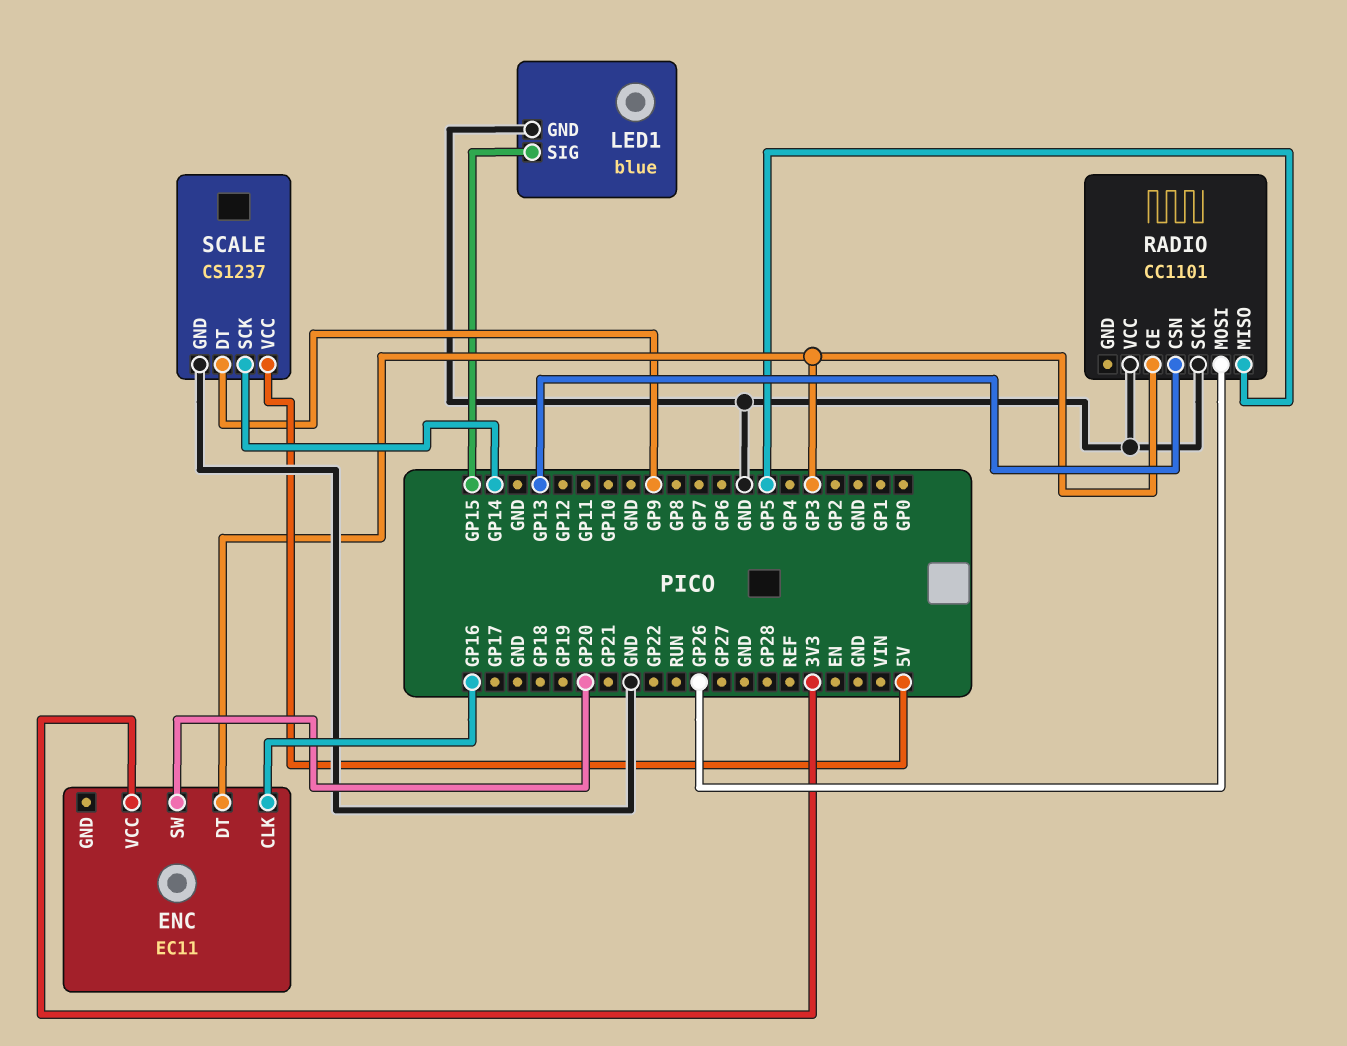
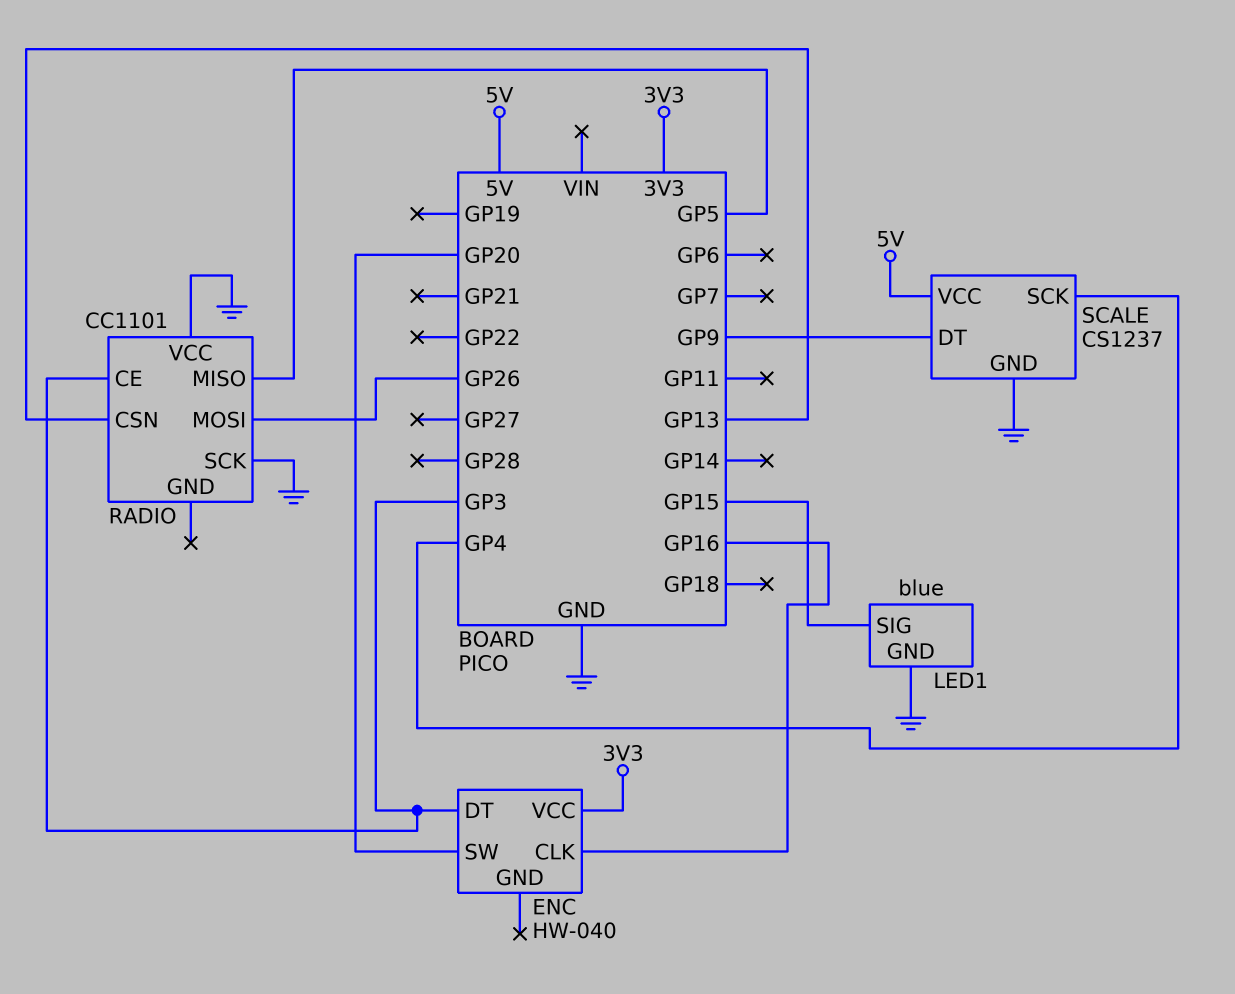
ENC: EC11 -> HW-040
SCALE pin SCK: GP14 -> GP4

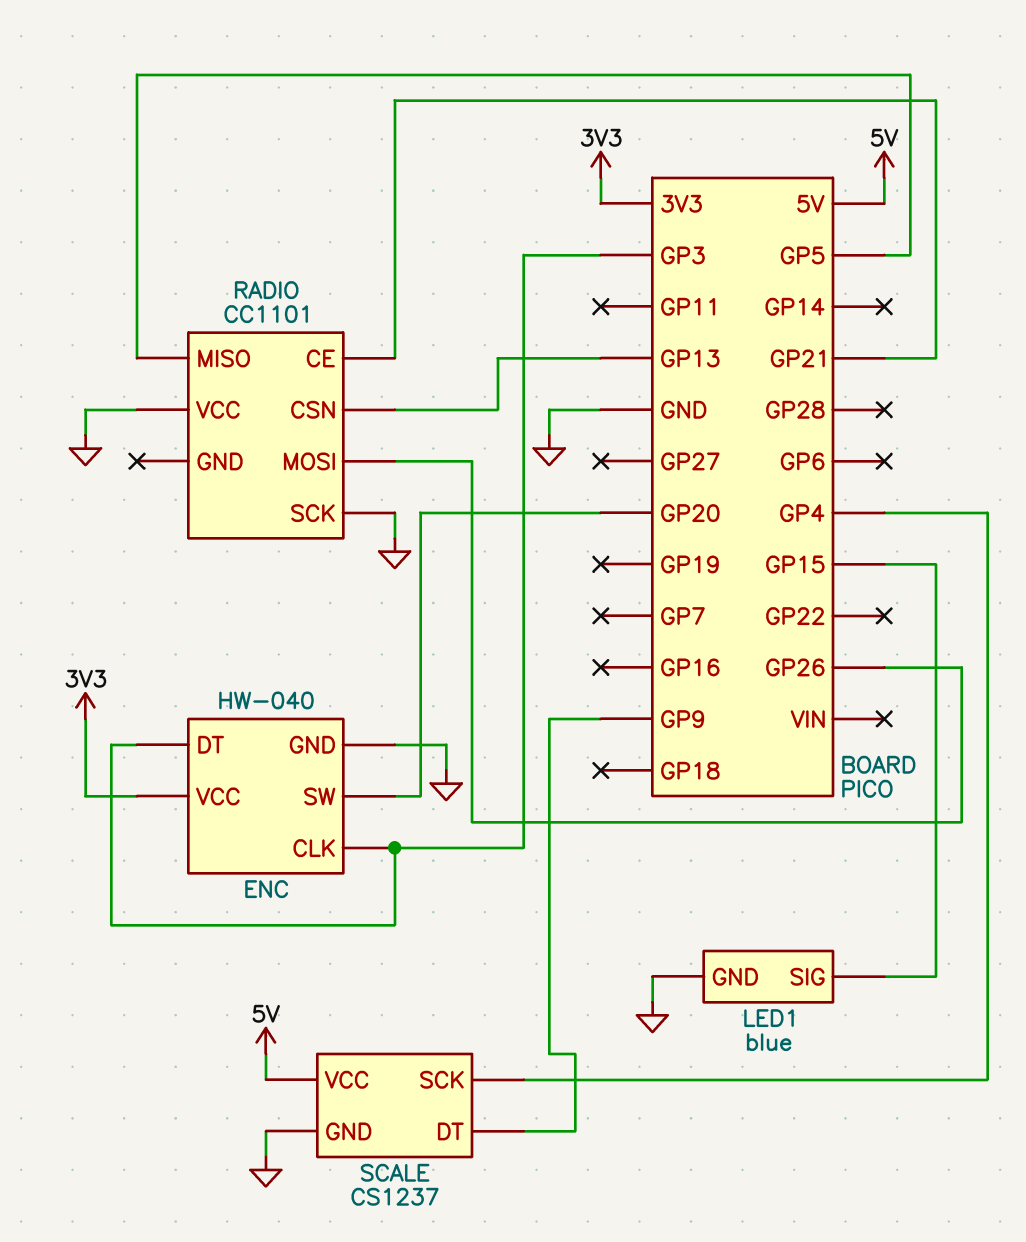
ENC pin CLK: GP16 -> GP3
ENC pin GND: none -> GND
RADIO pin CE: GP3 -> GP21

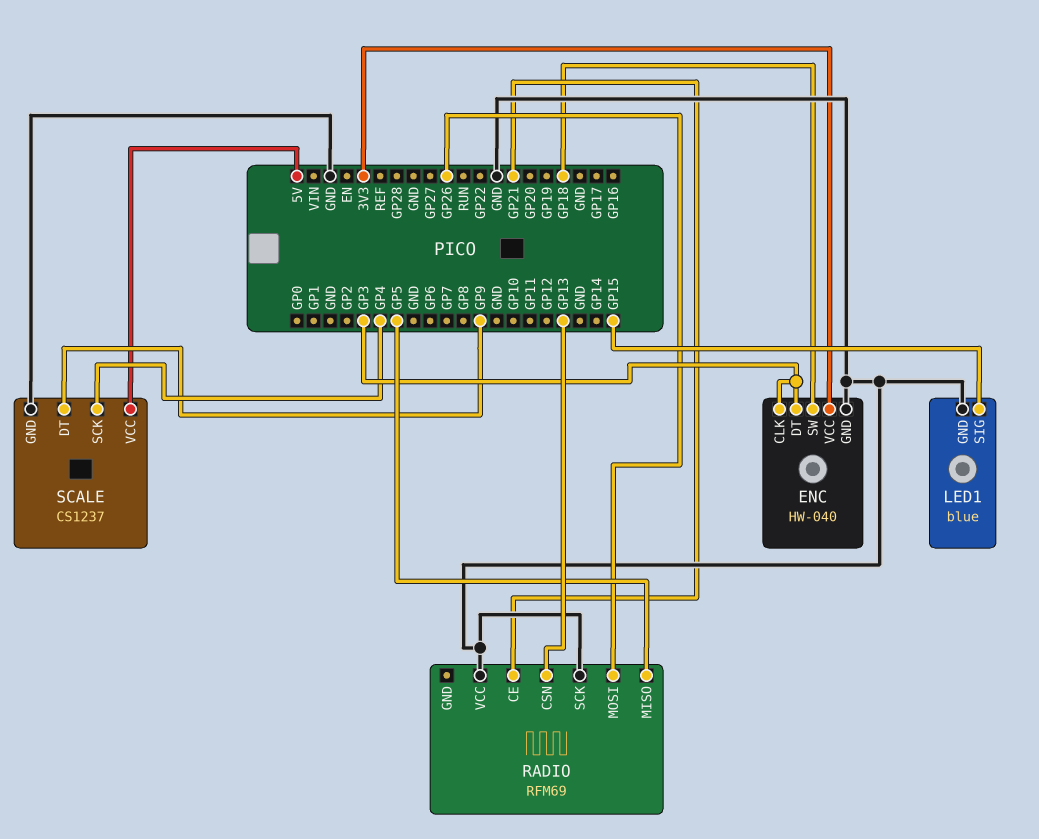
ENC pin SW: GP20 -> GP18
RADIO: CC1101 -> RFM69

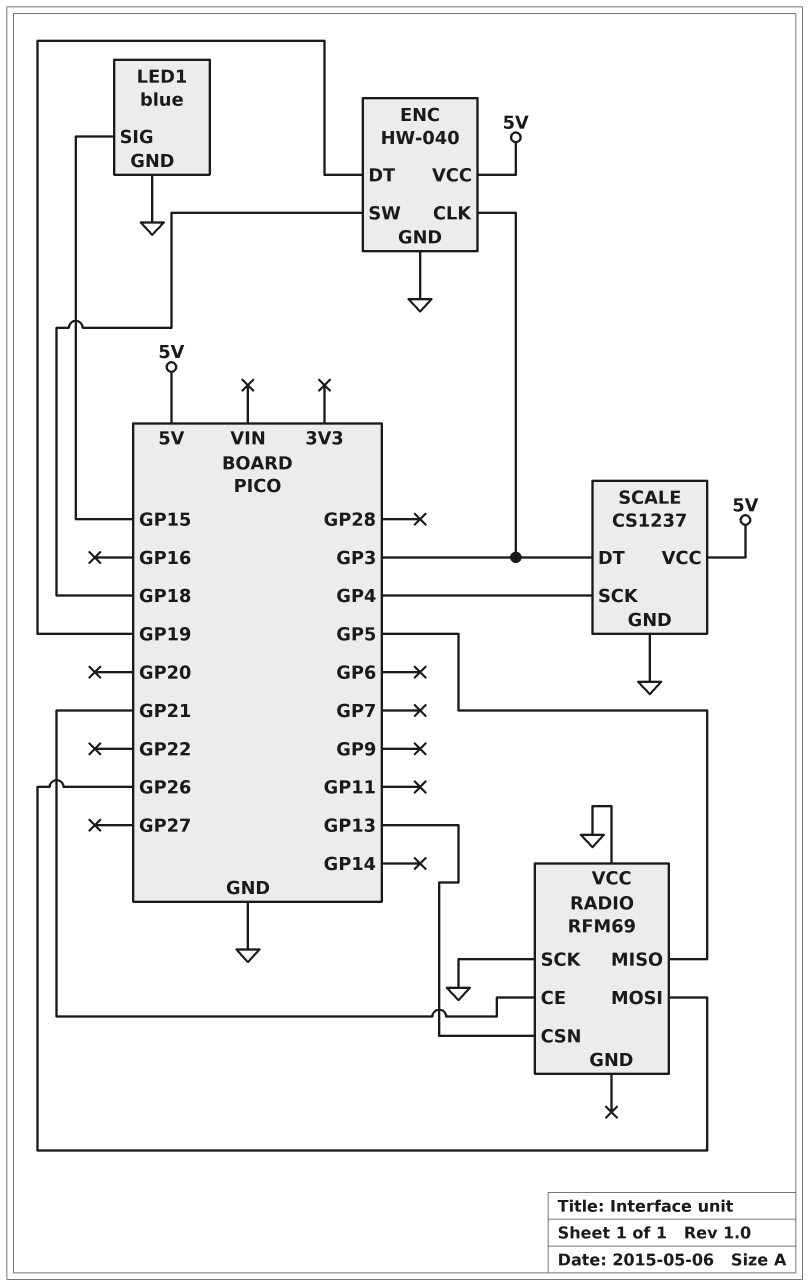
ENC pin DT: GP3 -> GP19
ENC pin VCC: 3V3 -> 5V
SCALE pin DT: GP9 -> GP3

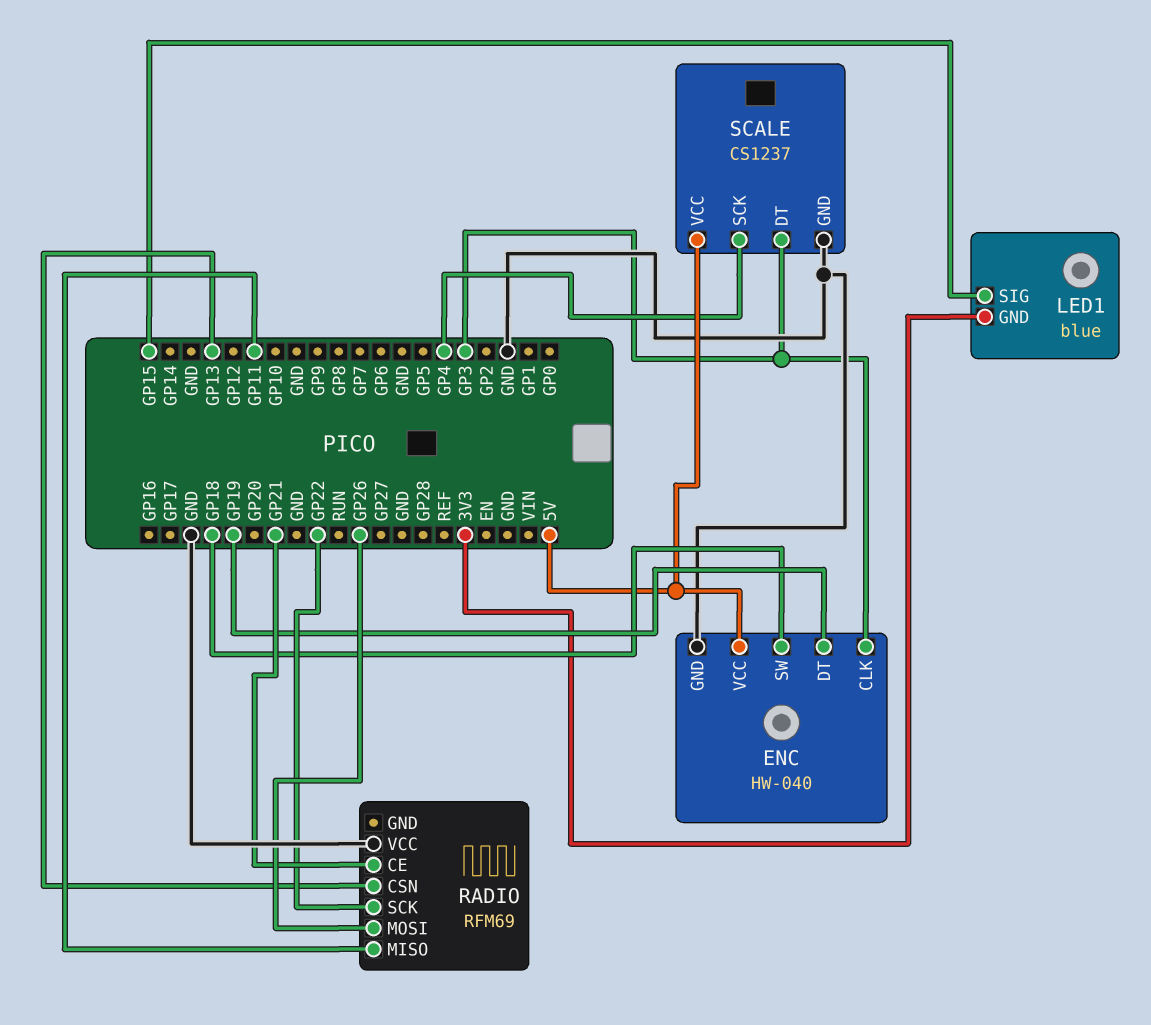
LED1 pin GND: GND -> 3V3
RADIO pin MISO: GP5 -> GP11
RADIO pin SCK: GND -> GP22

